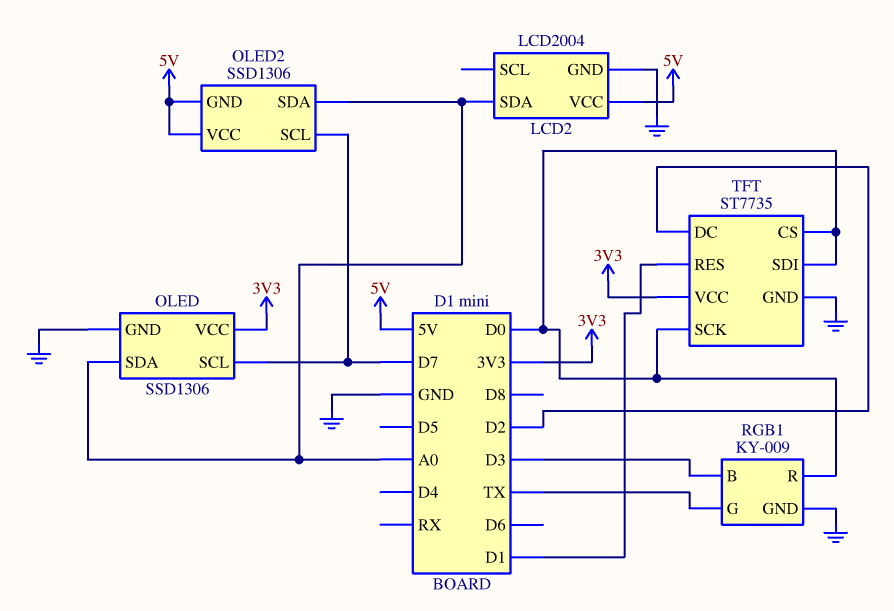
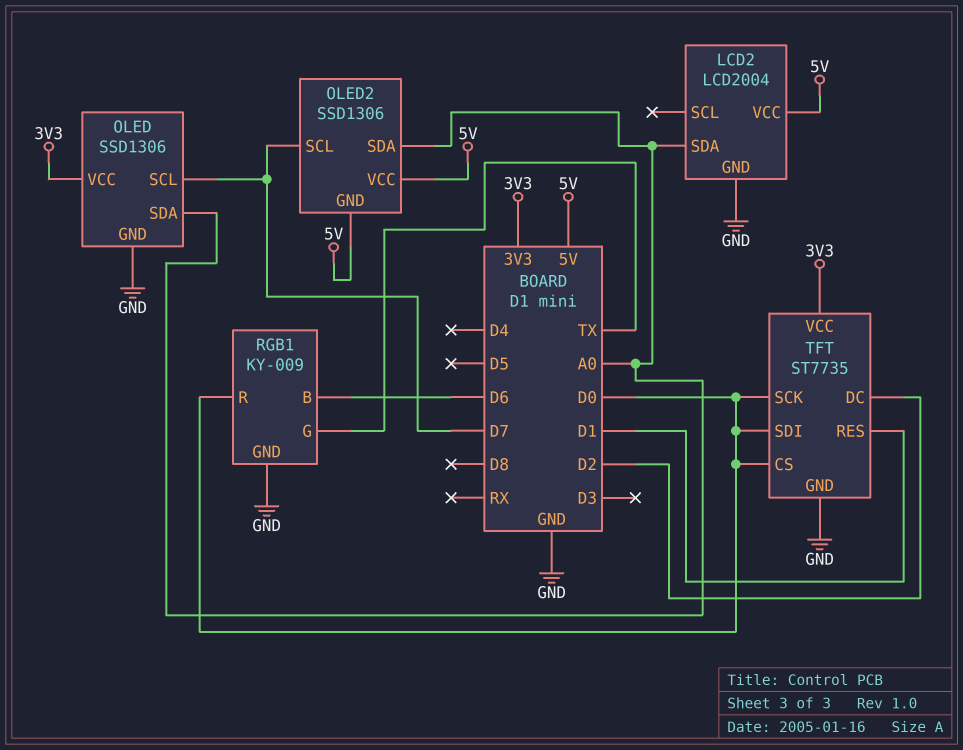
RGB1 pin B: D3 -> D6

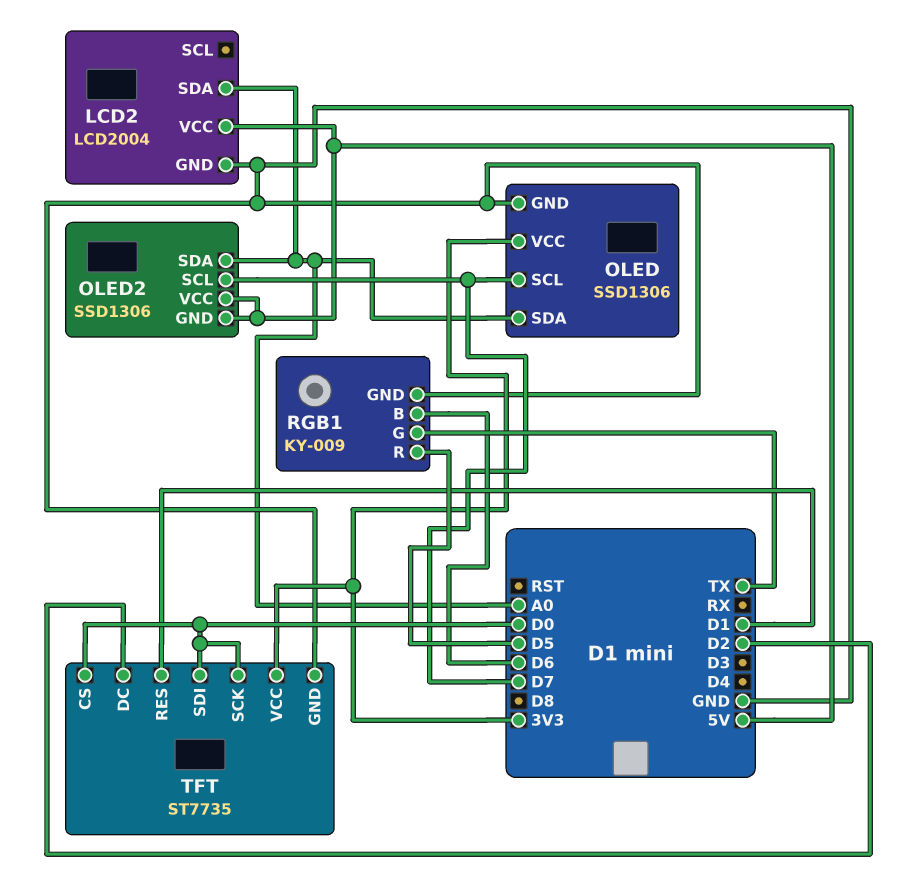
RGB1 pin R: D0 -> D5

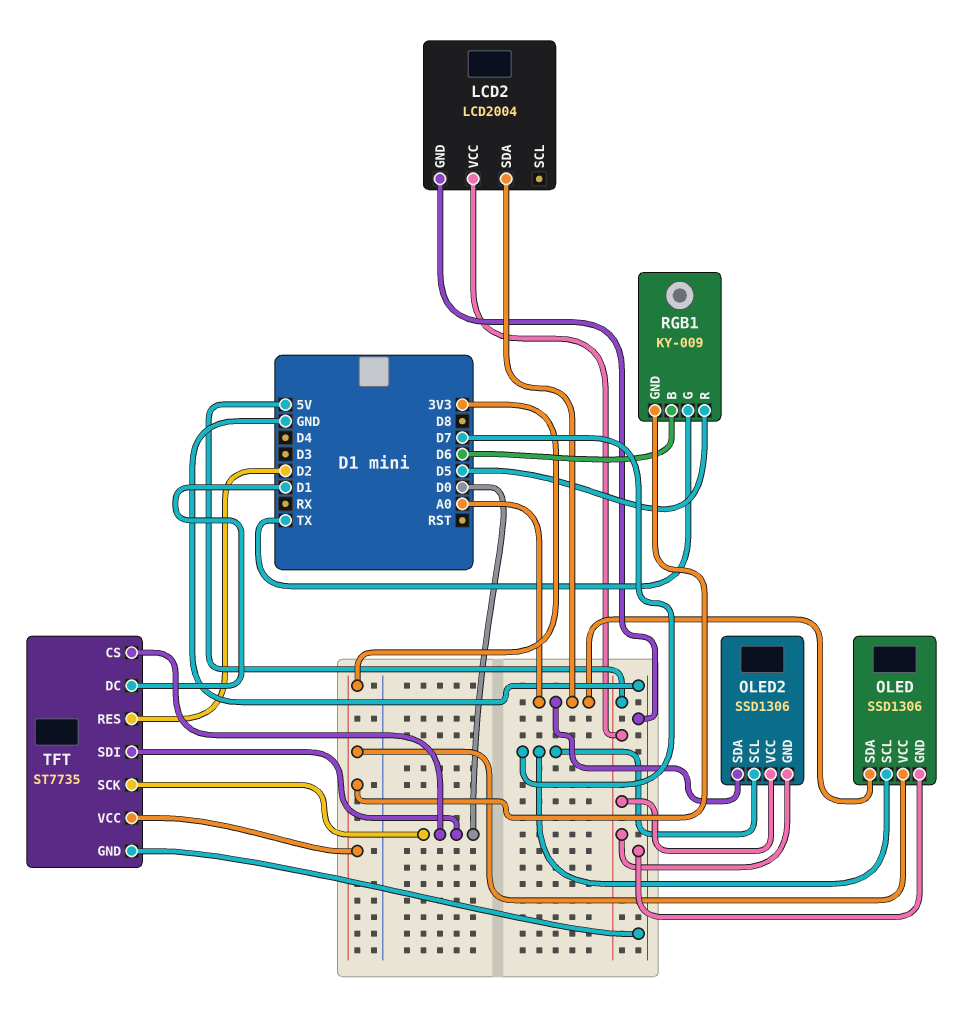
RGB1 pin GND: GND -> 3V3
TFT pin DC: D2 -> D1
TFT pin RES: D1 -> D2

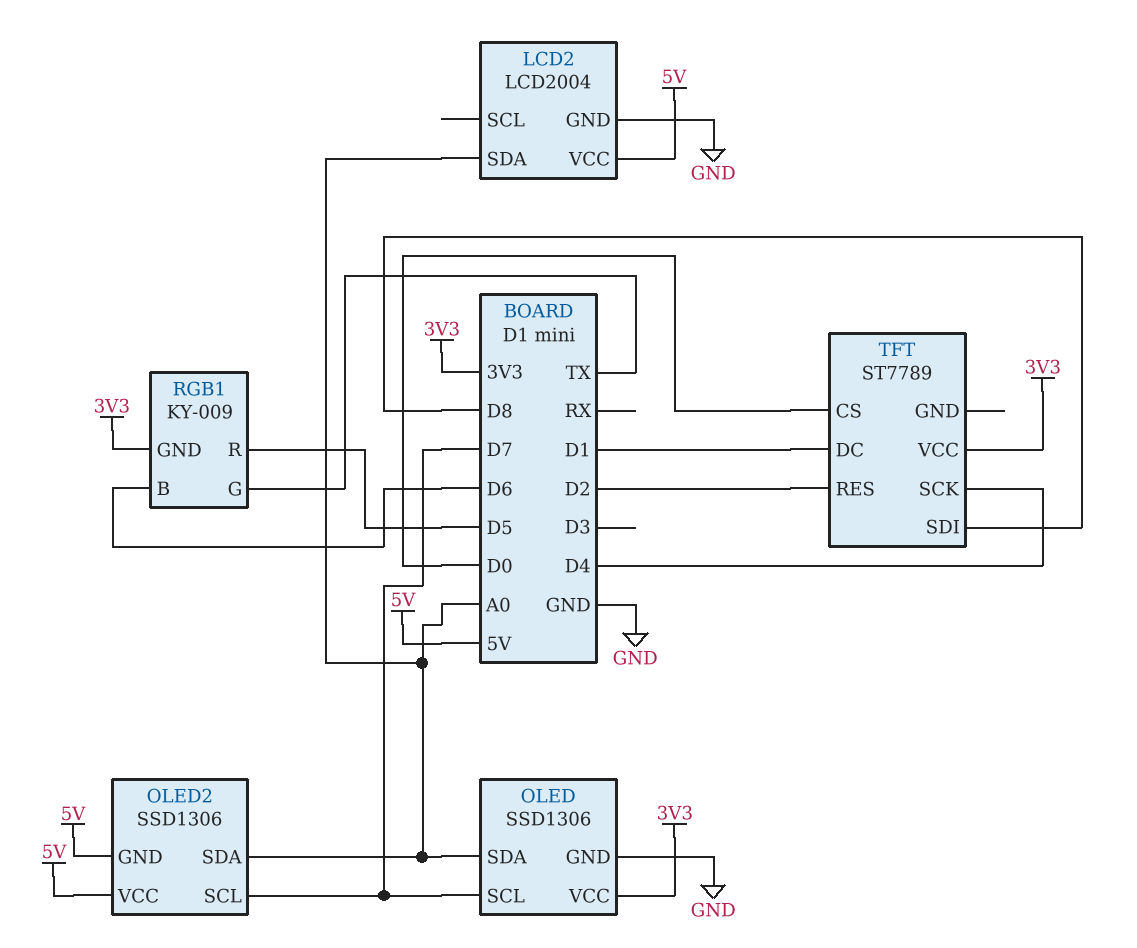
TFT: ST7735 -> ST7789
TFT pin GND: GND -> none
TFT pin SCK: D0 -> D4
TFT pin SDI: D0 -> D8

